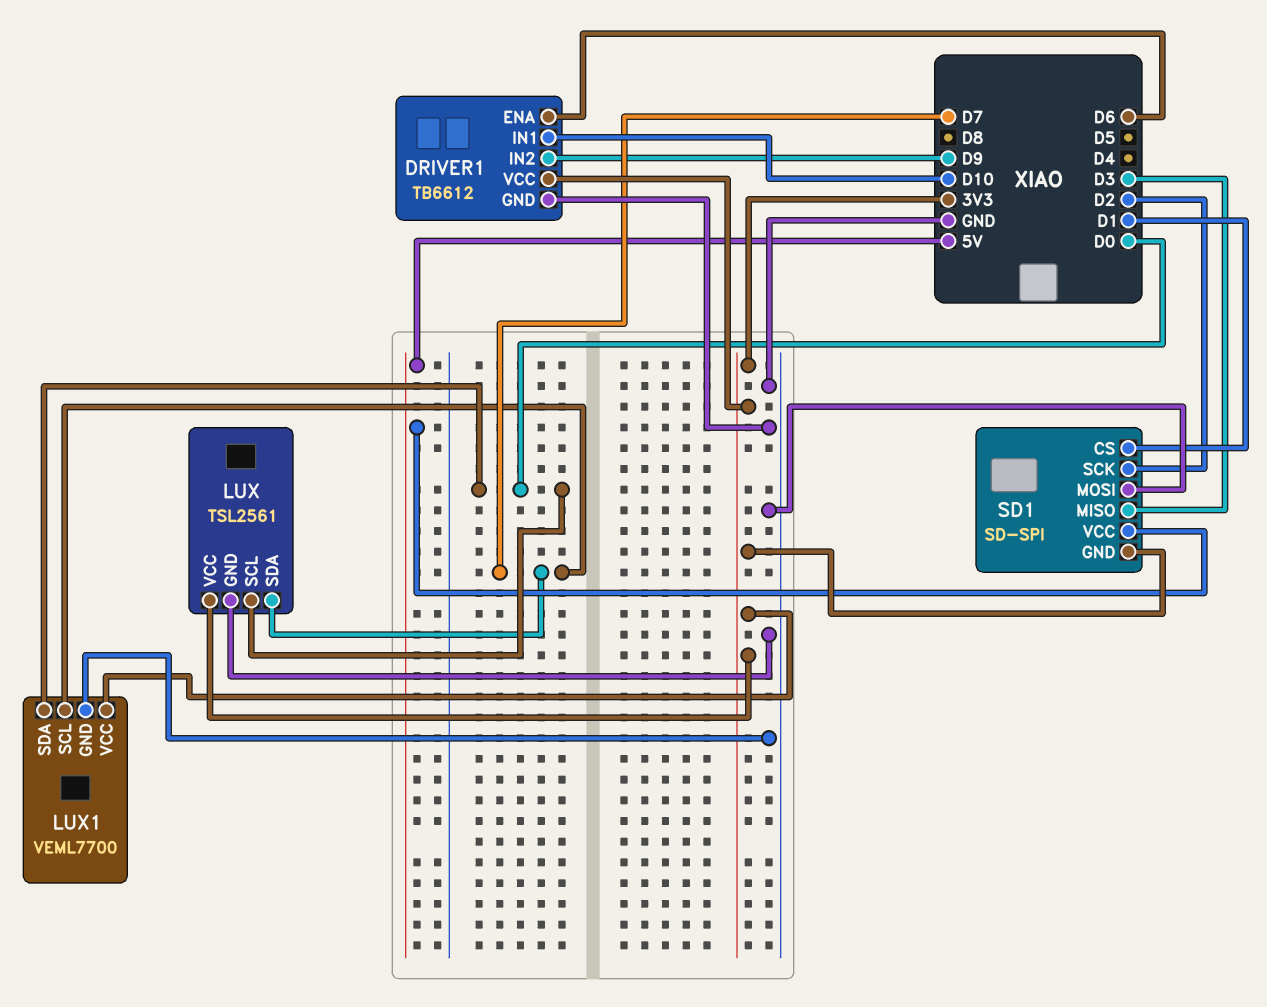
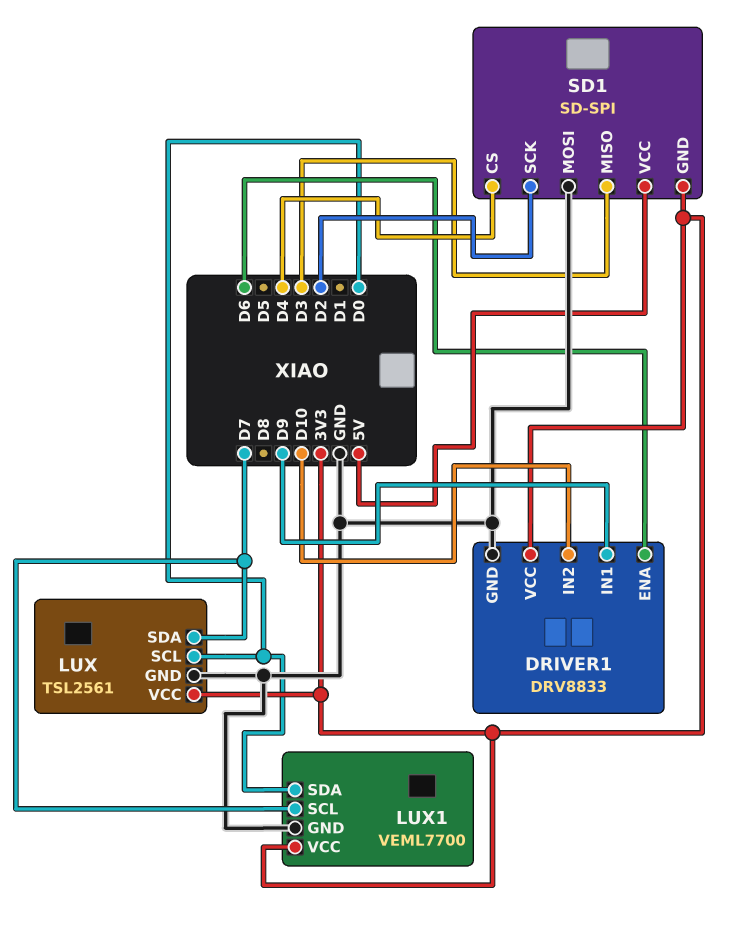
DRIVER1: TB6612 -> DRV8833
DRIVER1 pin IN1: D10 -> D9
DRIVER1 pin IN2: D9 -> D10
SD1 pin CS: D1 -> D4

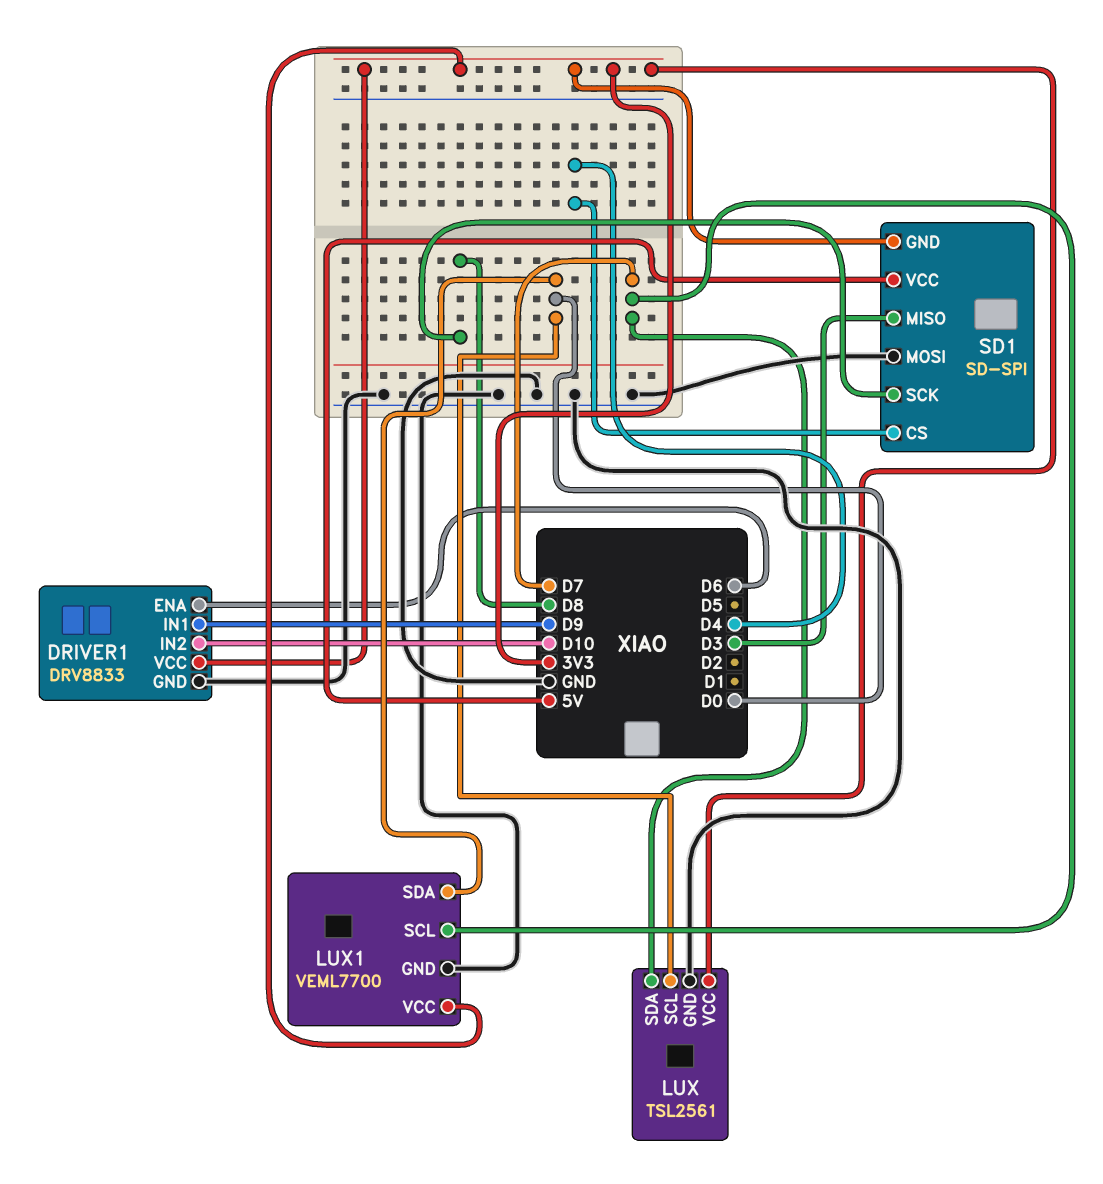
SD1 pin SCK: D2 -> D8

